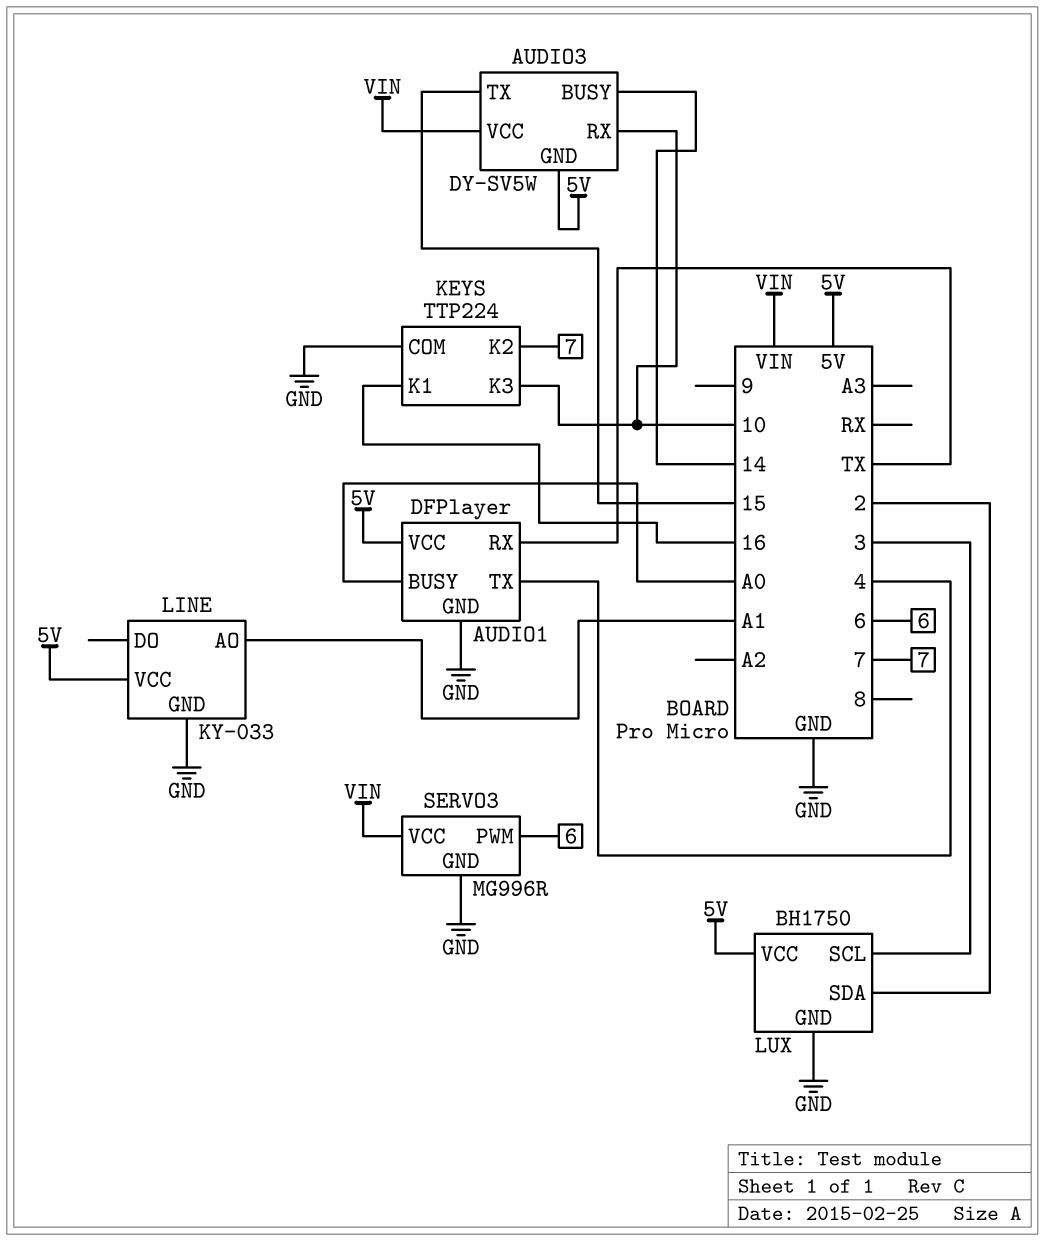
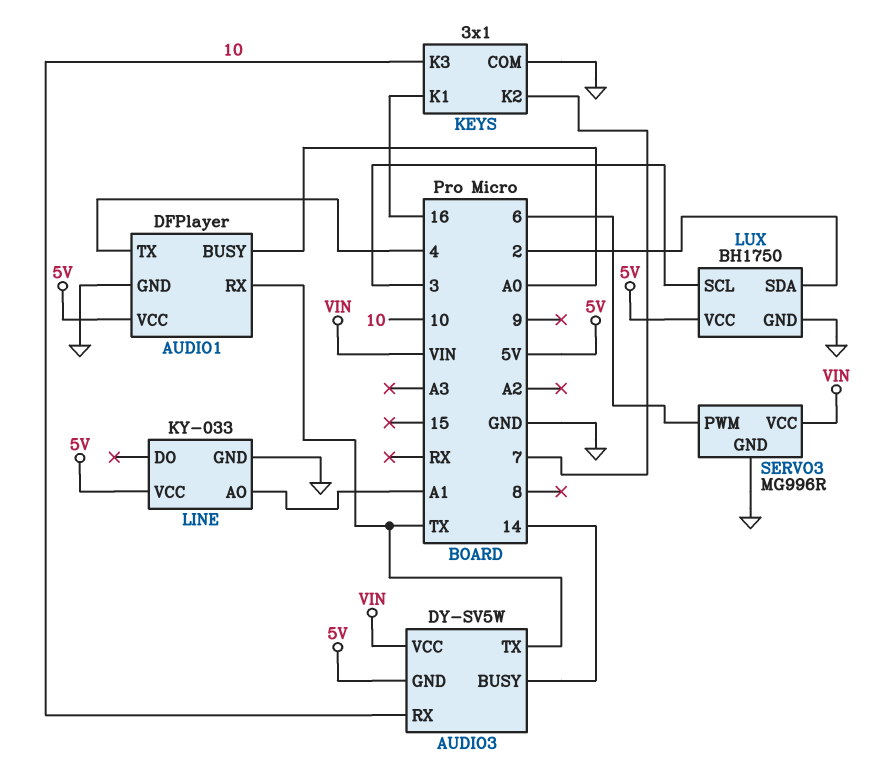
AUDIO3 pin TX: 15 -> TX
KEYS: TTP224 -> 3x1

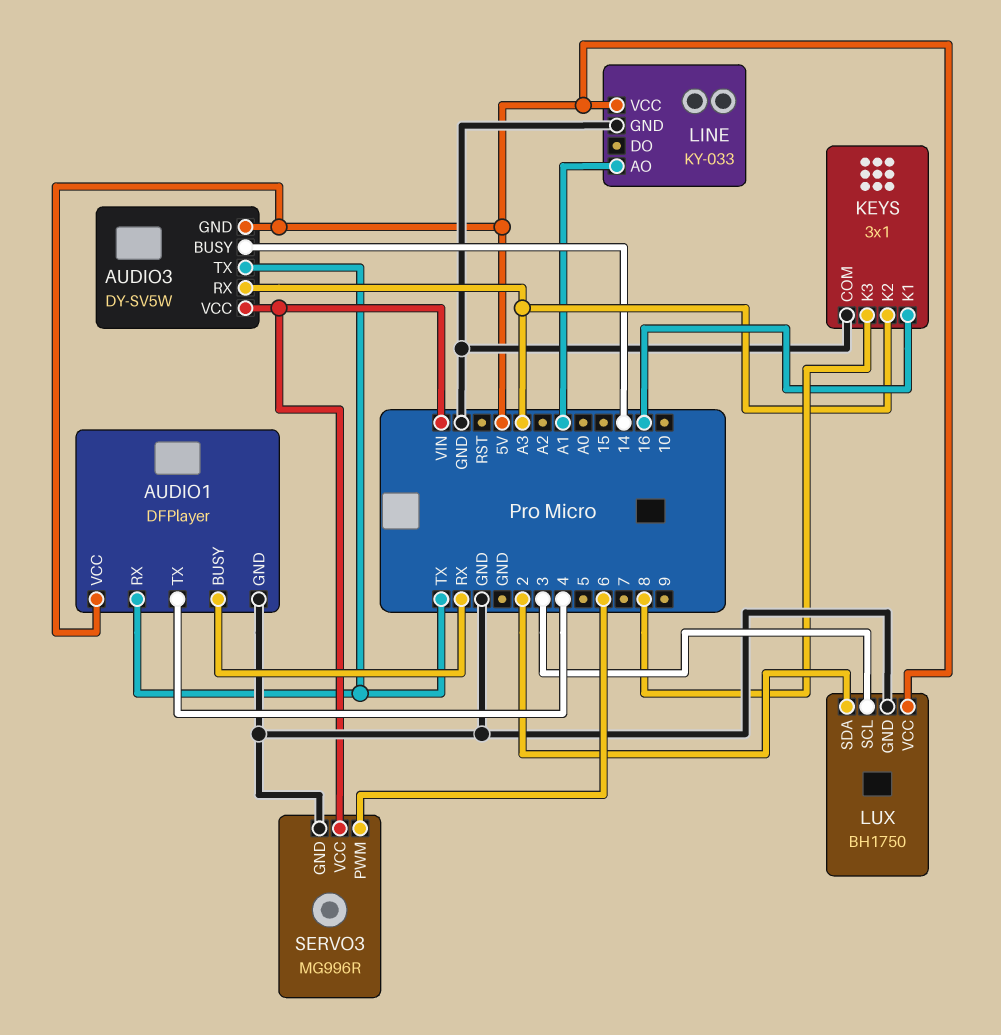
AUDIO1 pin BUSY: A0 -> RX
AUDIO3 pin RX: 10 -> A3
KEYS pin K2: 7 -> A3
KEYS pin K3: 10 -> 8

